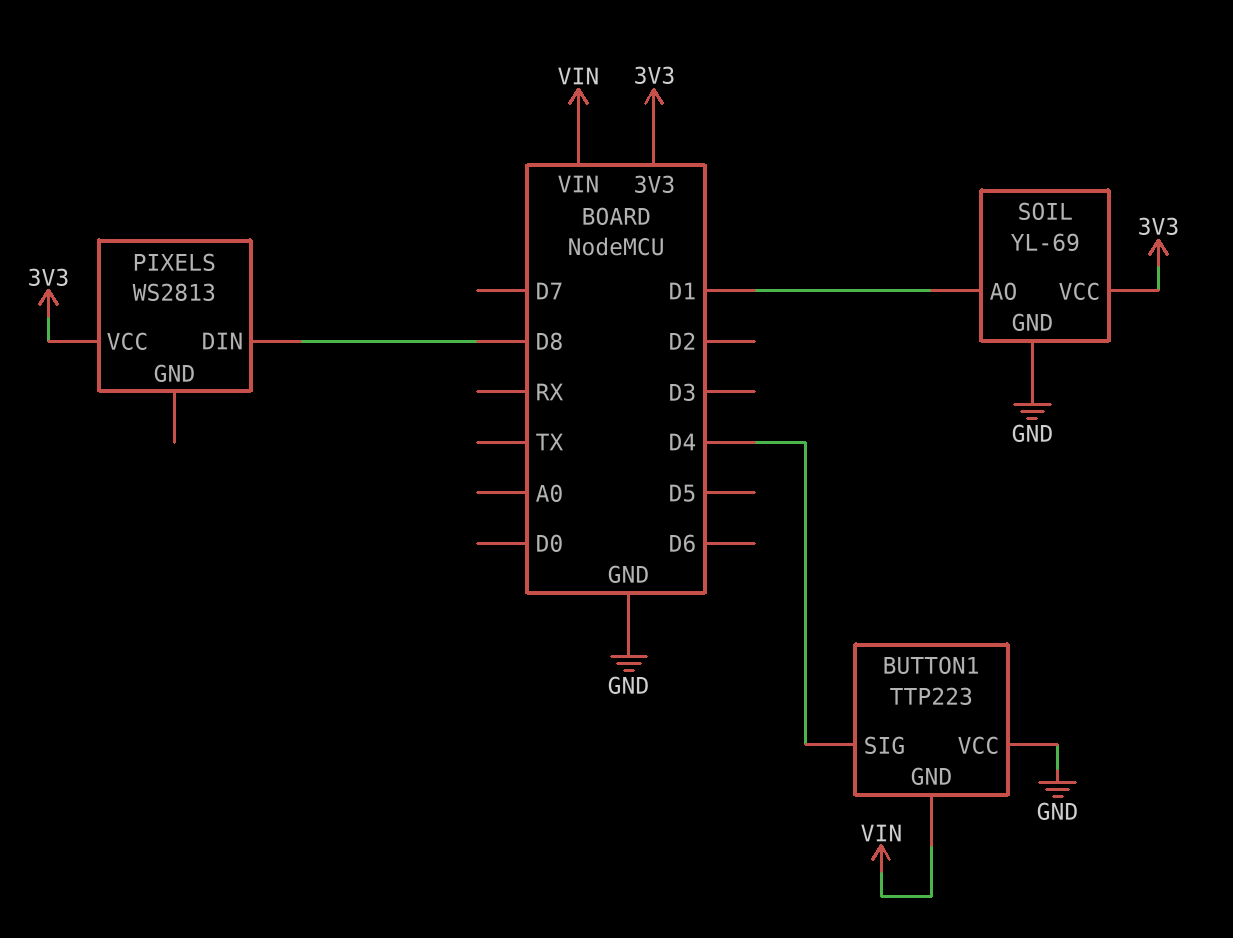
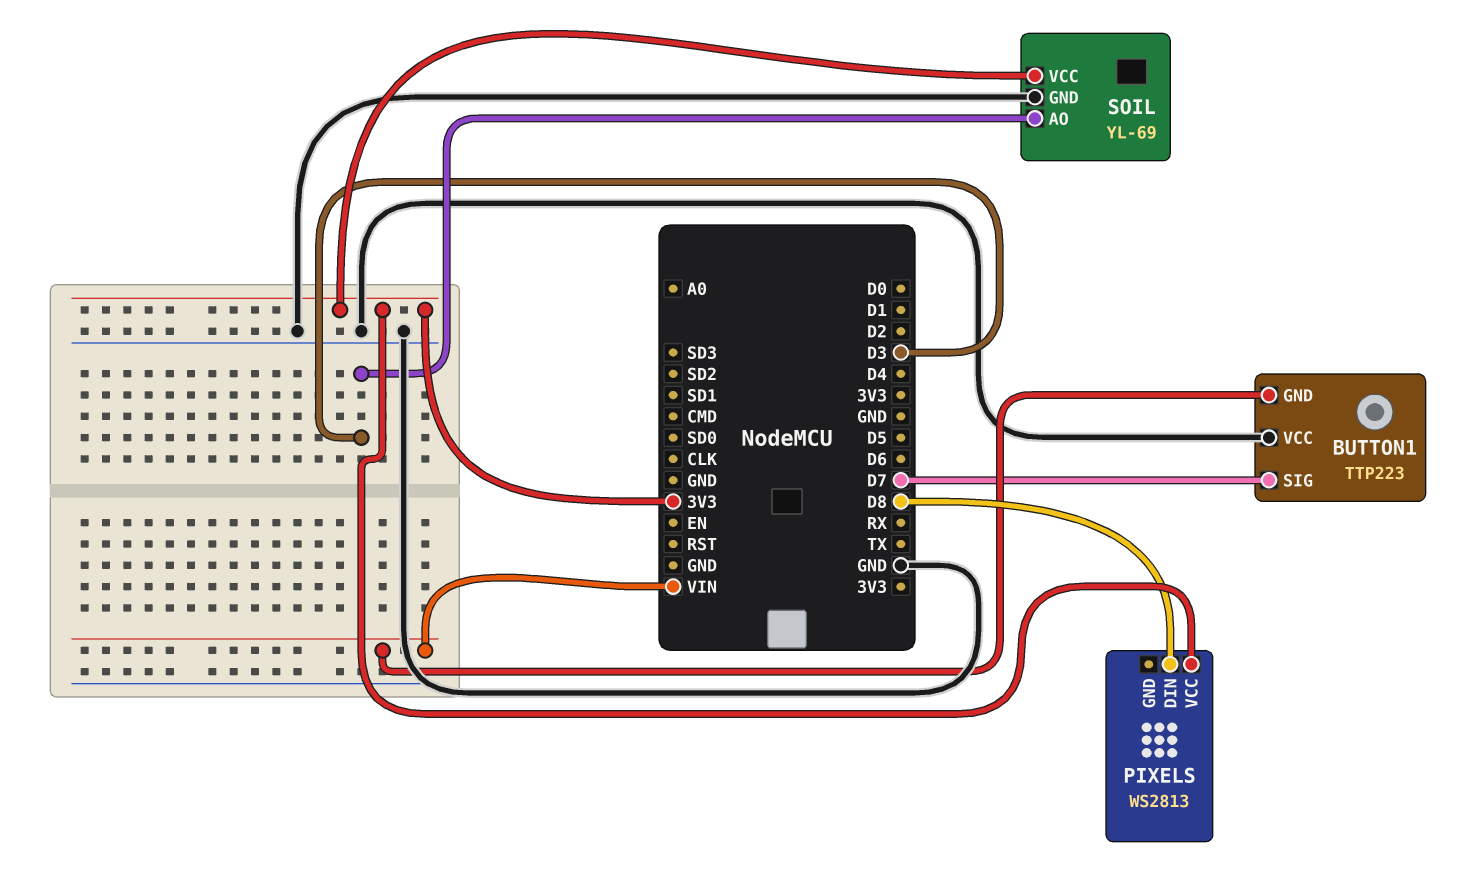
BUTTON1 pin SIG: D4 -> D7
SOIL pin AO: D1 -> D3

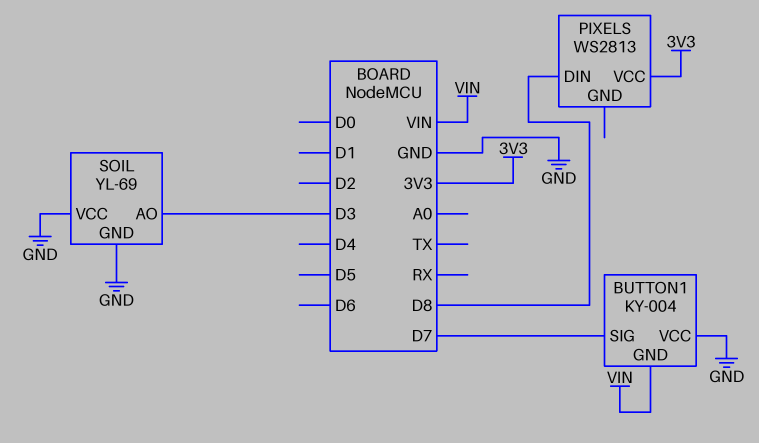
BUTTON1: TTP223 -> KY-004
SOIL pin VCC: 3V3 -> GND

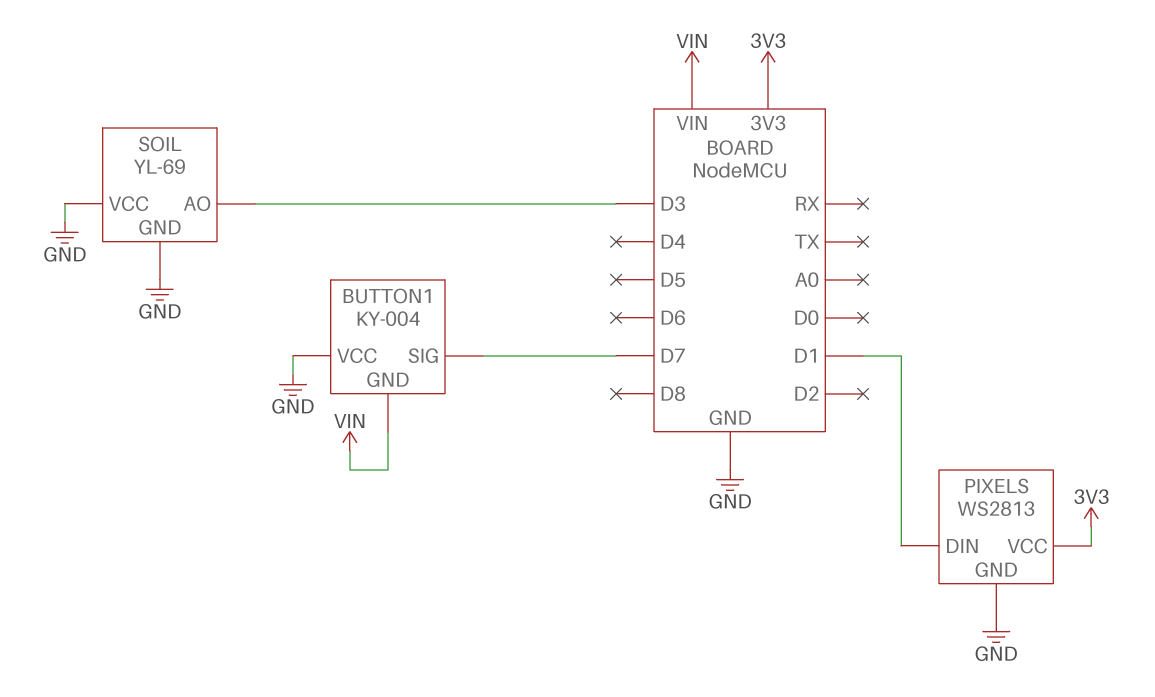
PIXELS pin DIN: D8 -> D1
PIXELS pin GND: none -> GND

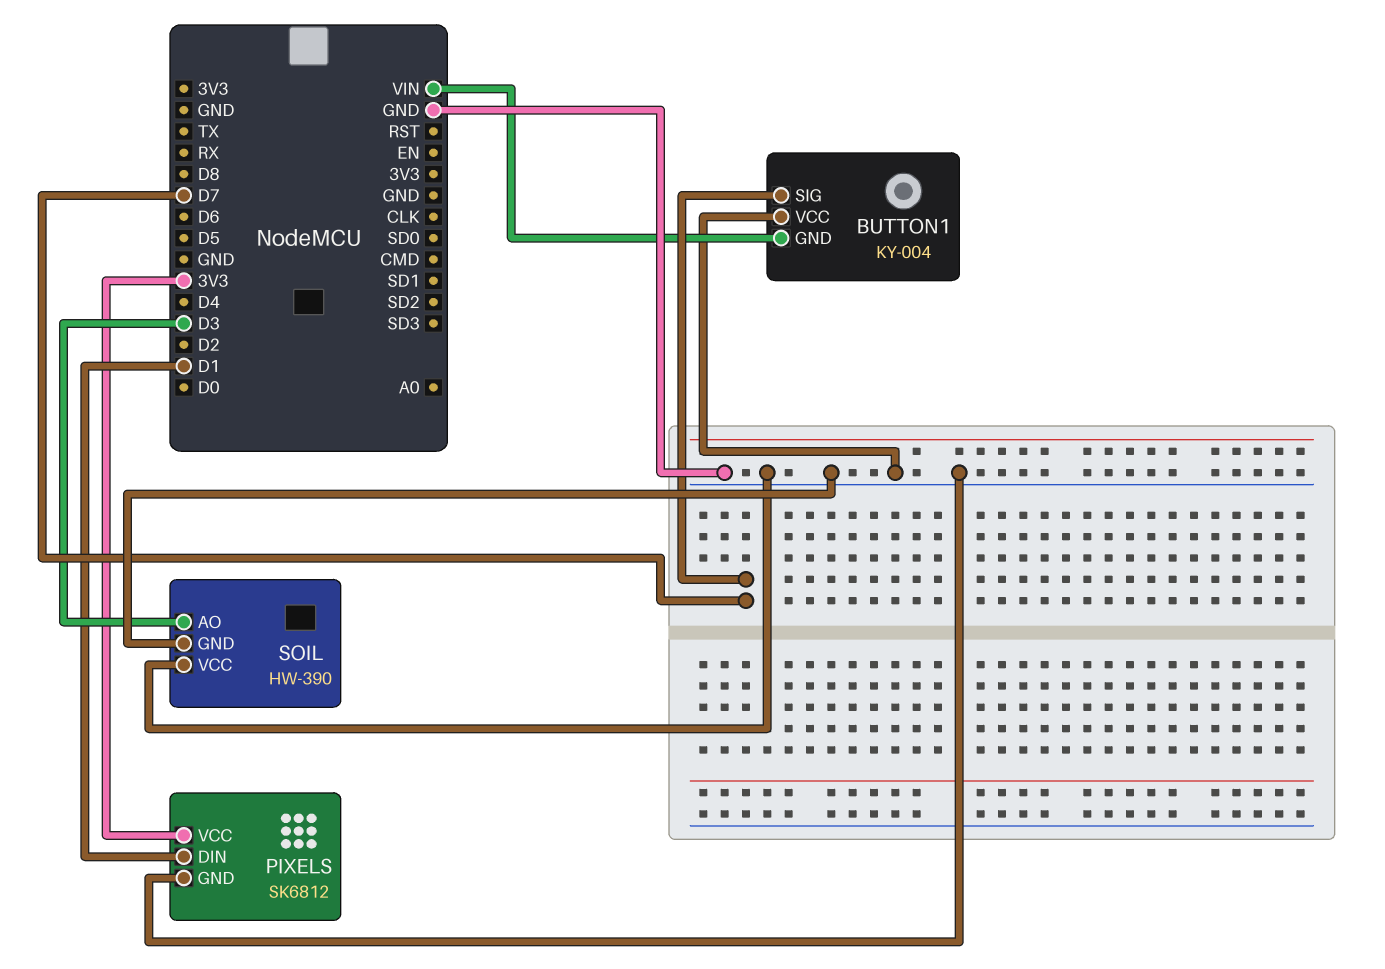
PIXELS: WS2813 -> SK6812
SOIL: YL-69 -> HW-390

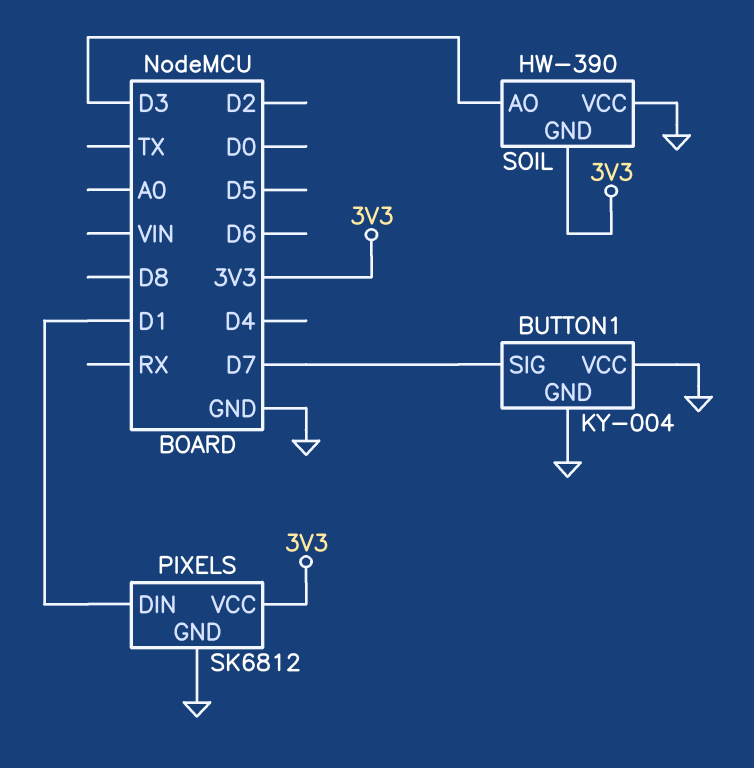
BUTTON1 pin GND: VIN -> GND
SOIL pin GND: GND -> 3V3

